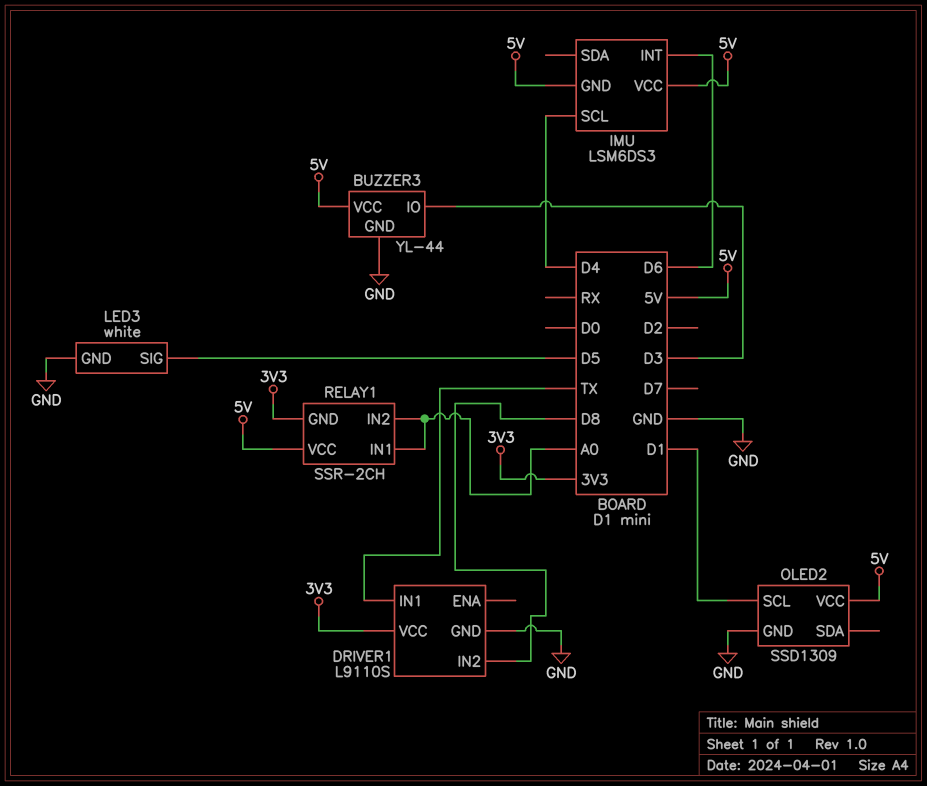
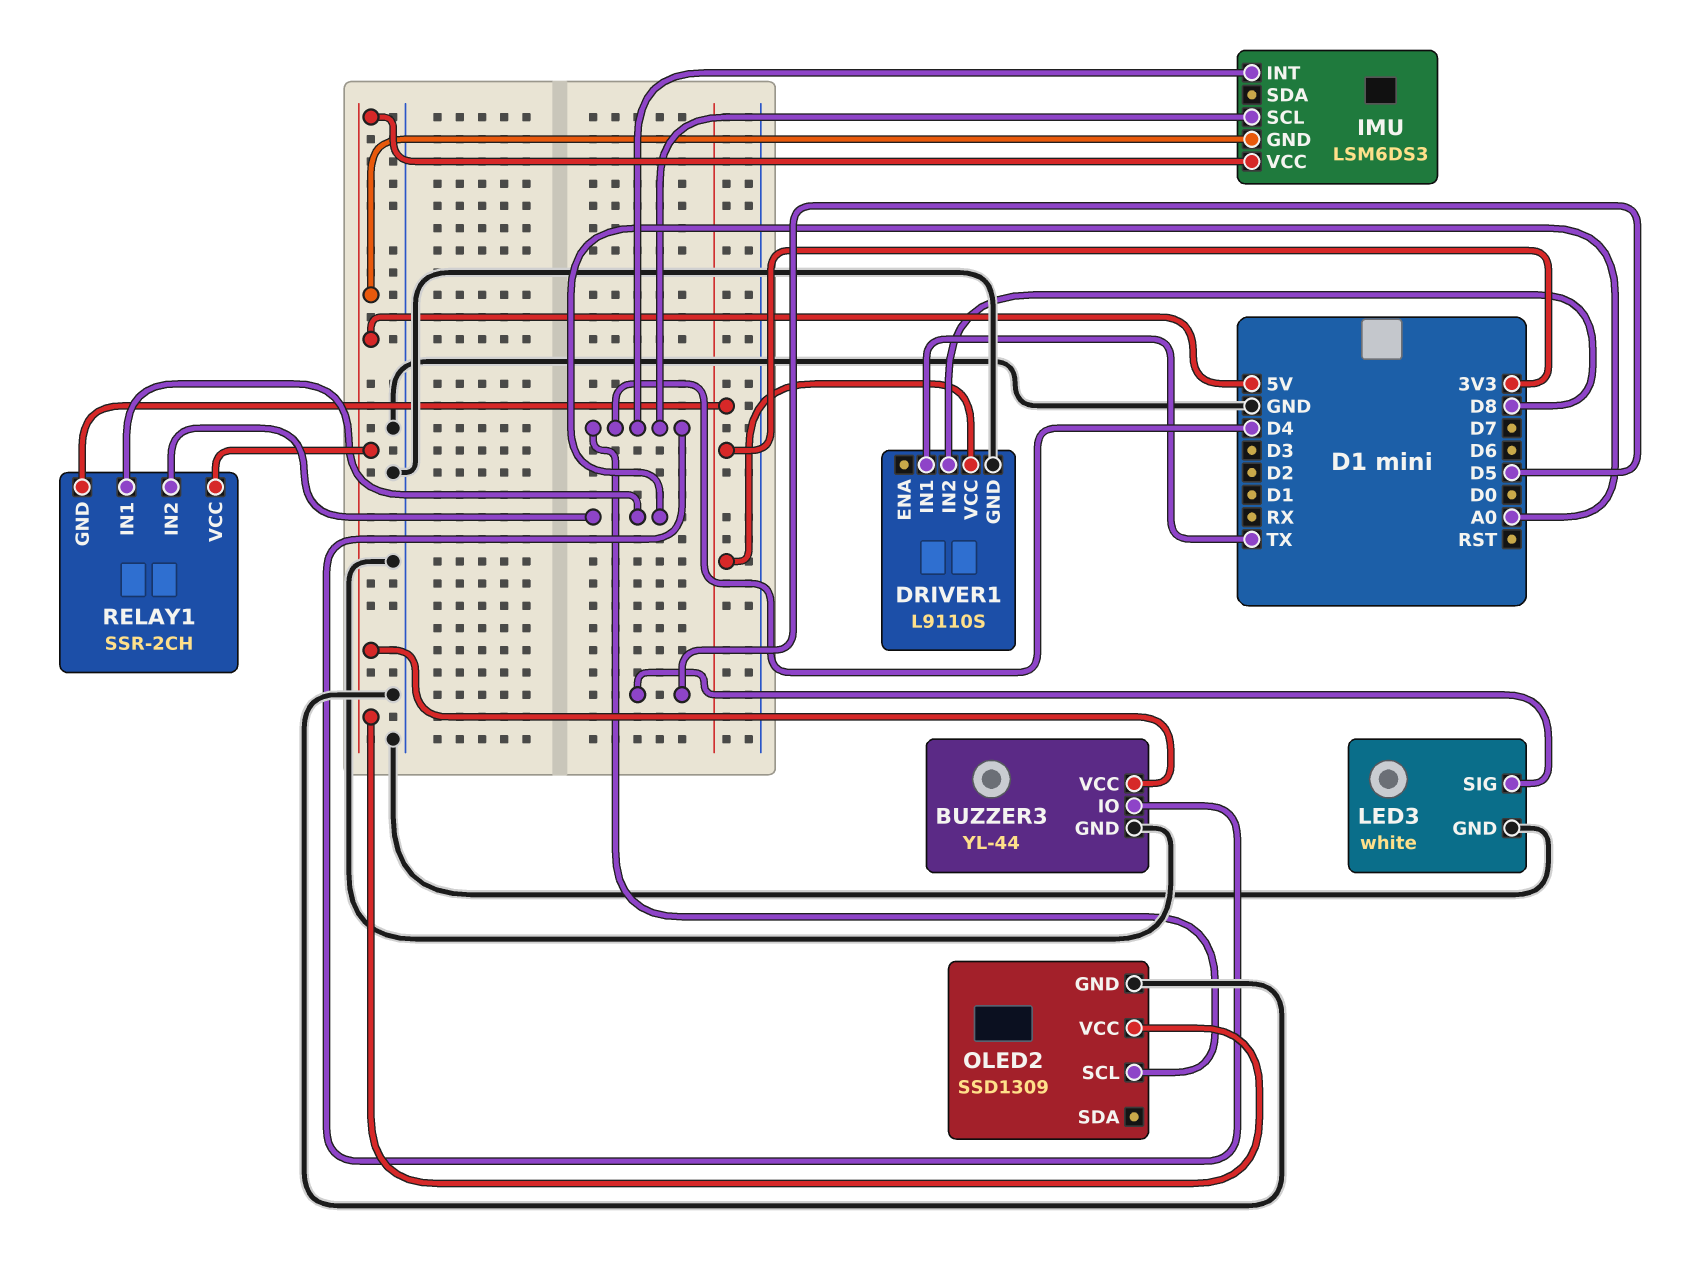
BUZZER3 pin IO: D3 -> D4
IMU pin INT: D6 -> D4
OLED2 pin SCL: D1 -> D4

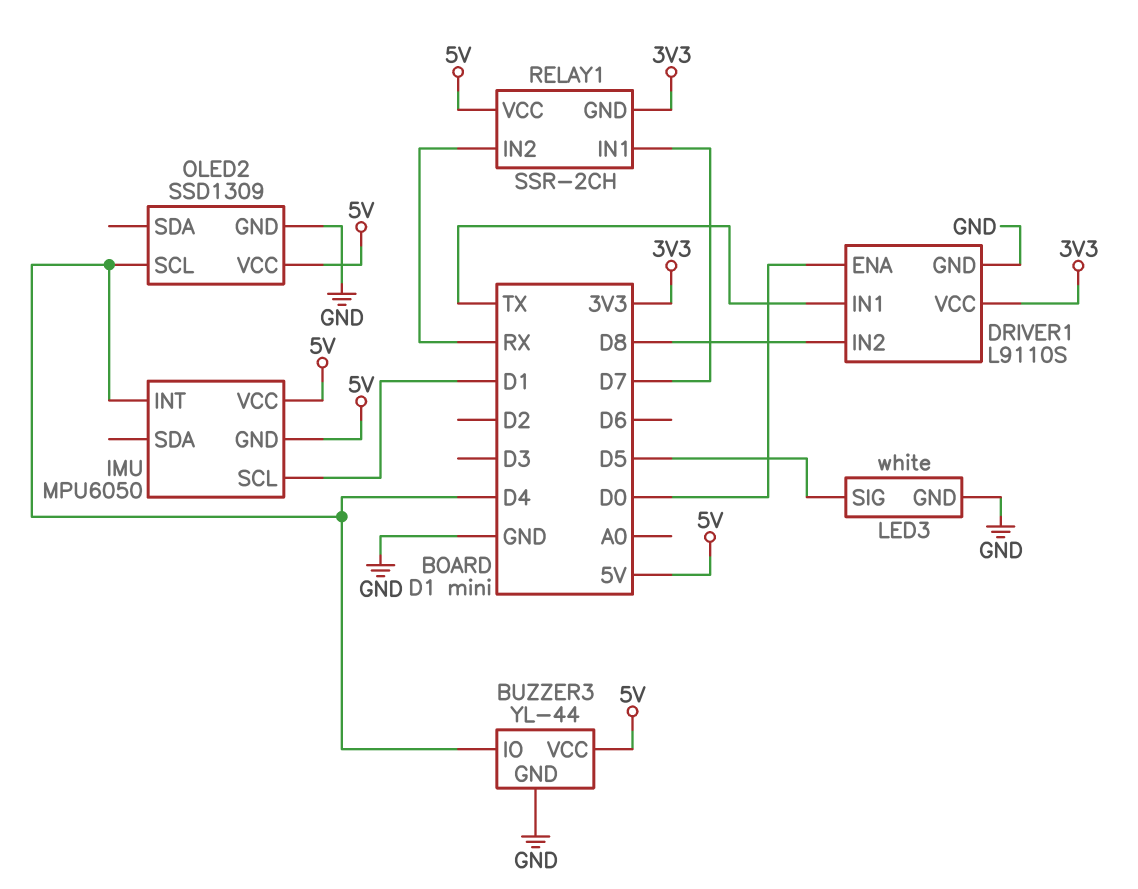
DRIVER1 pin ENA: none -> D0
IMU: LSM6DS3 -> MPU6050
IMU pin SCL: D4 -> D1
RELAY1 pin IN1: A0 -> D7
RELAY1 pin IN2: A0 -> RX

